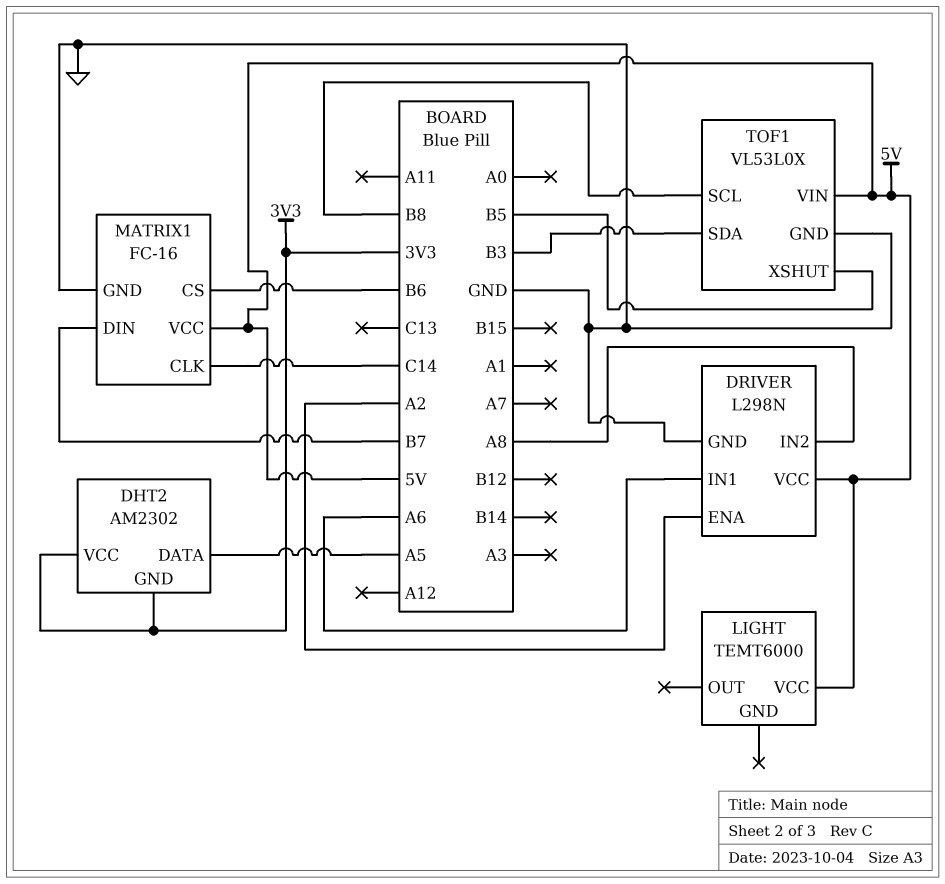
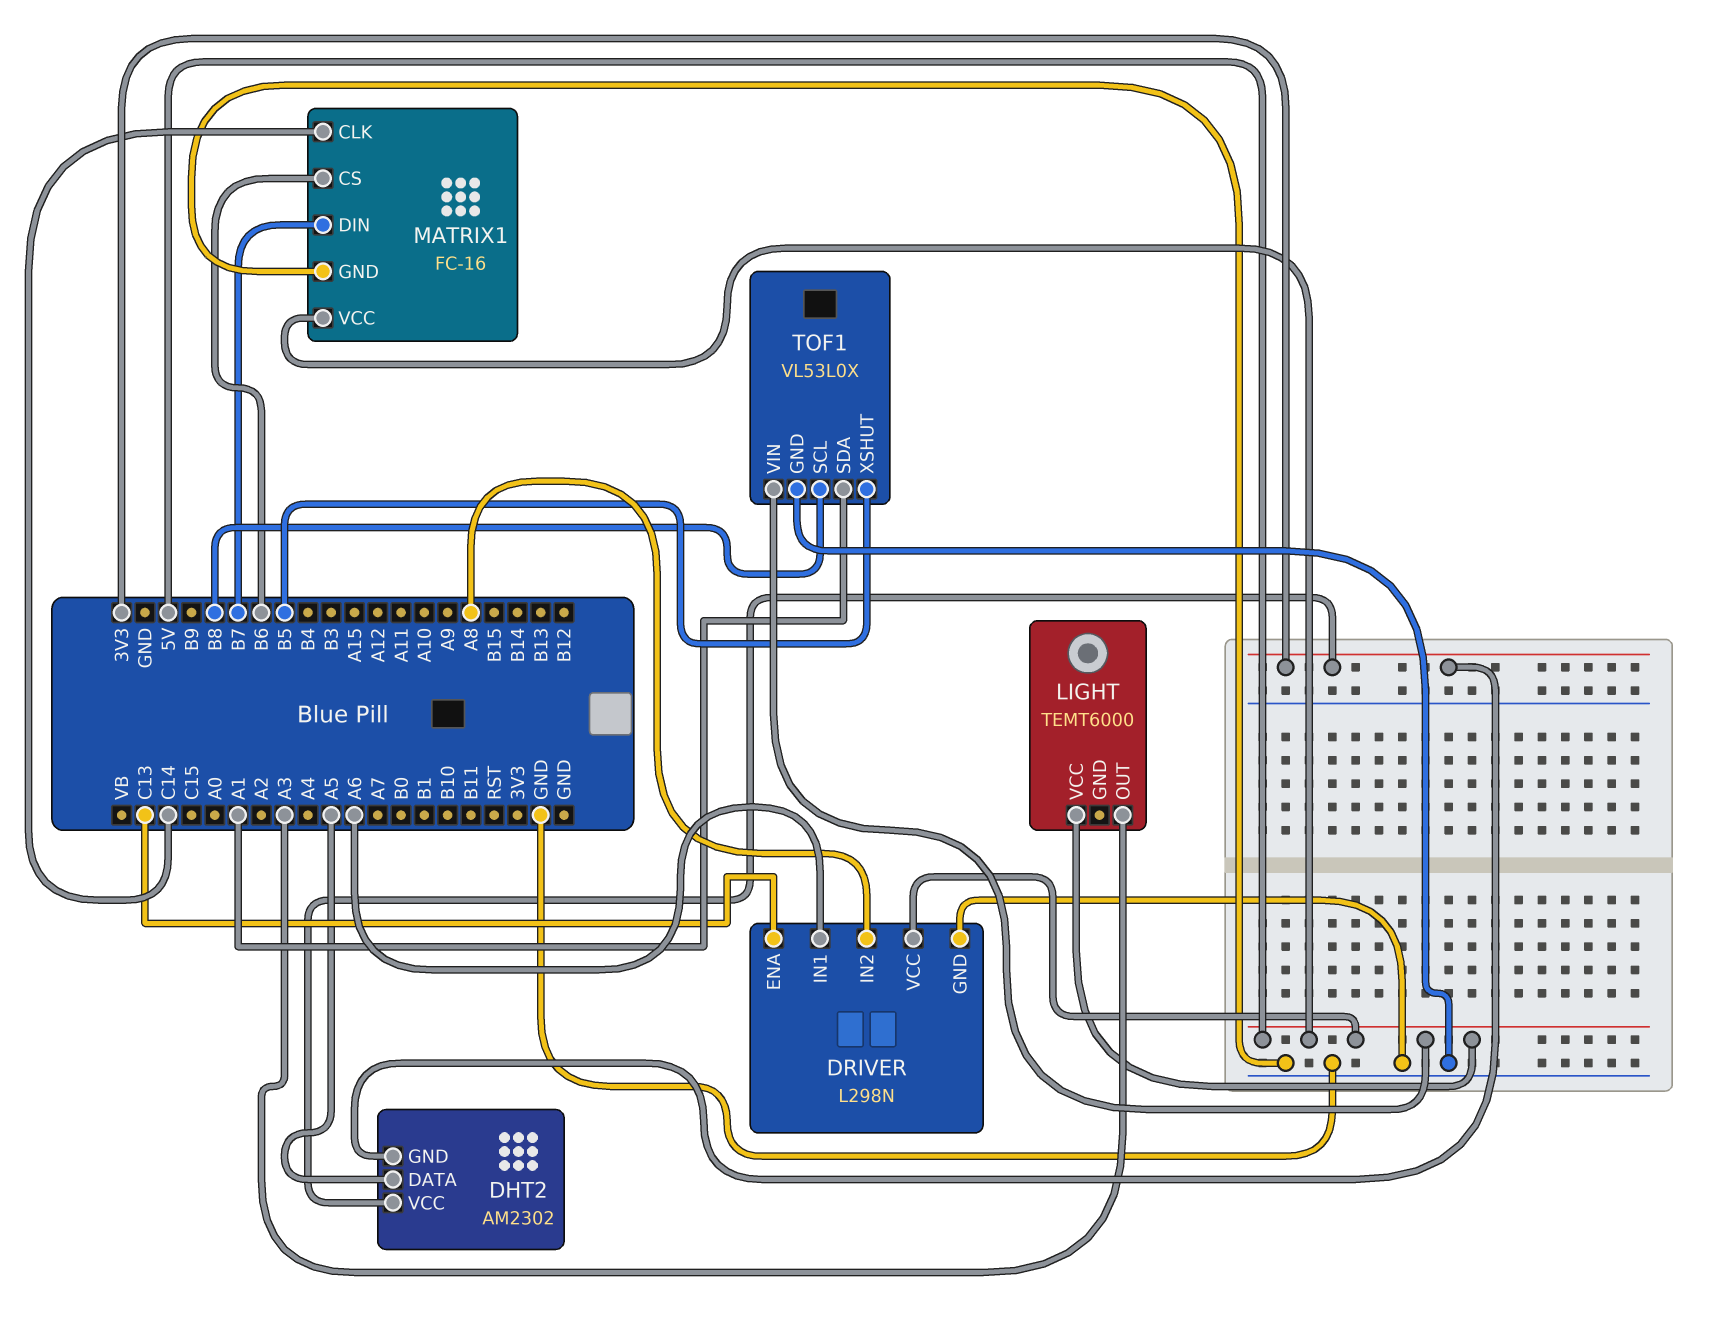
DRIVER pin ENA: A2 -> C13
LIGHT pin OUT: none -> A3
TOF1 pin SDA: B3 -> A1

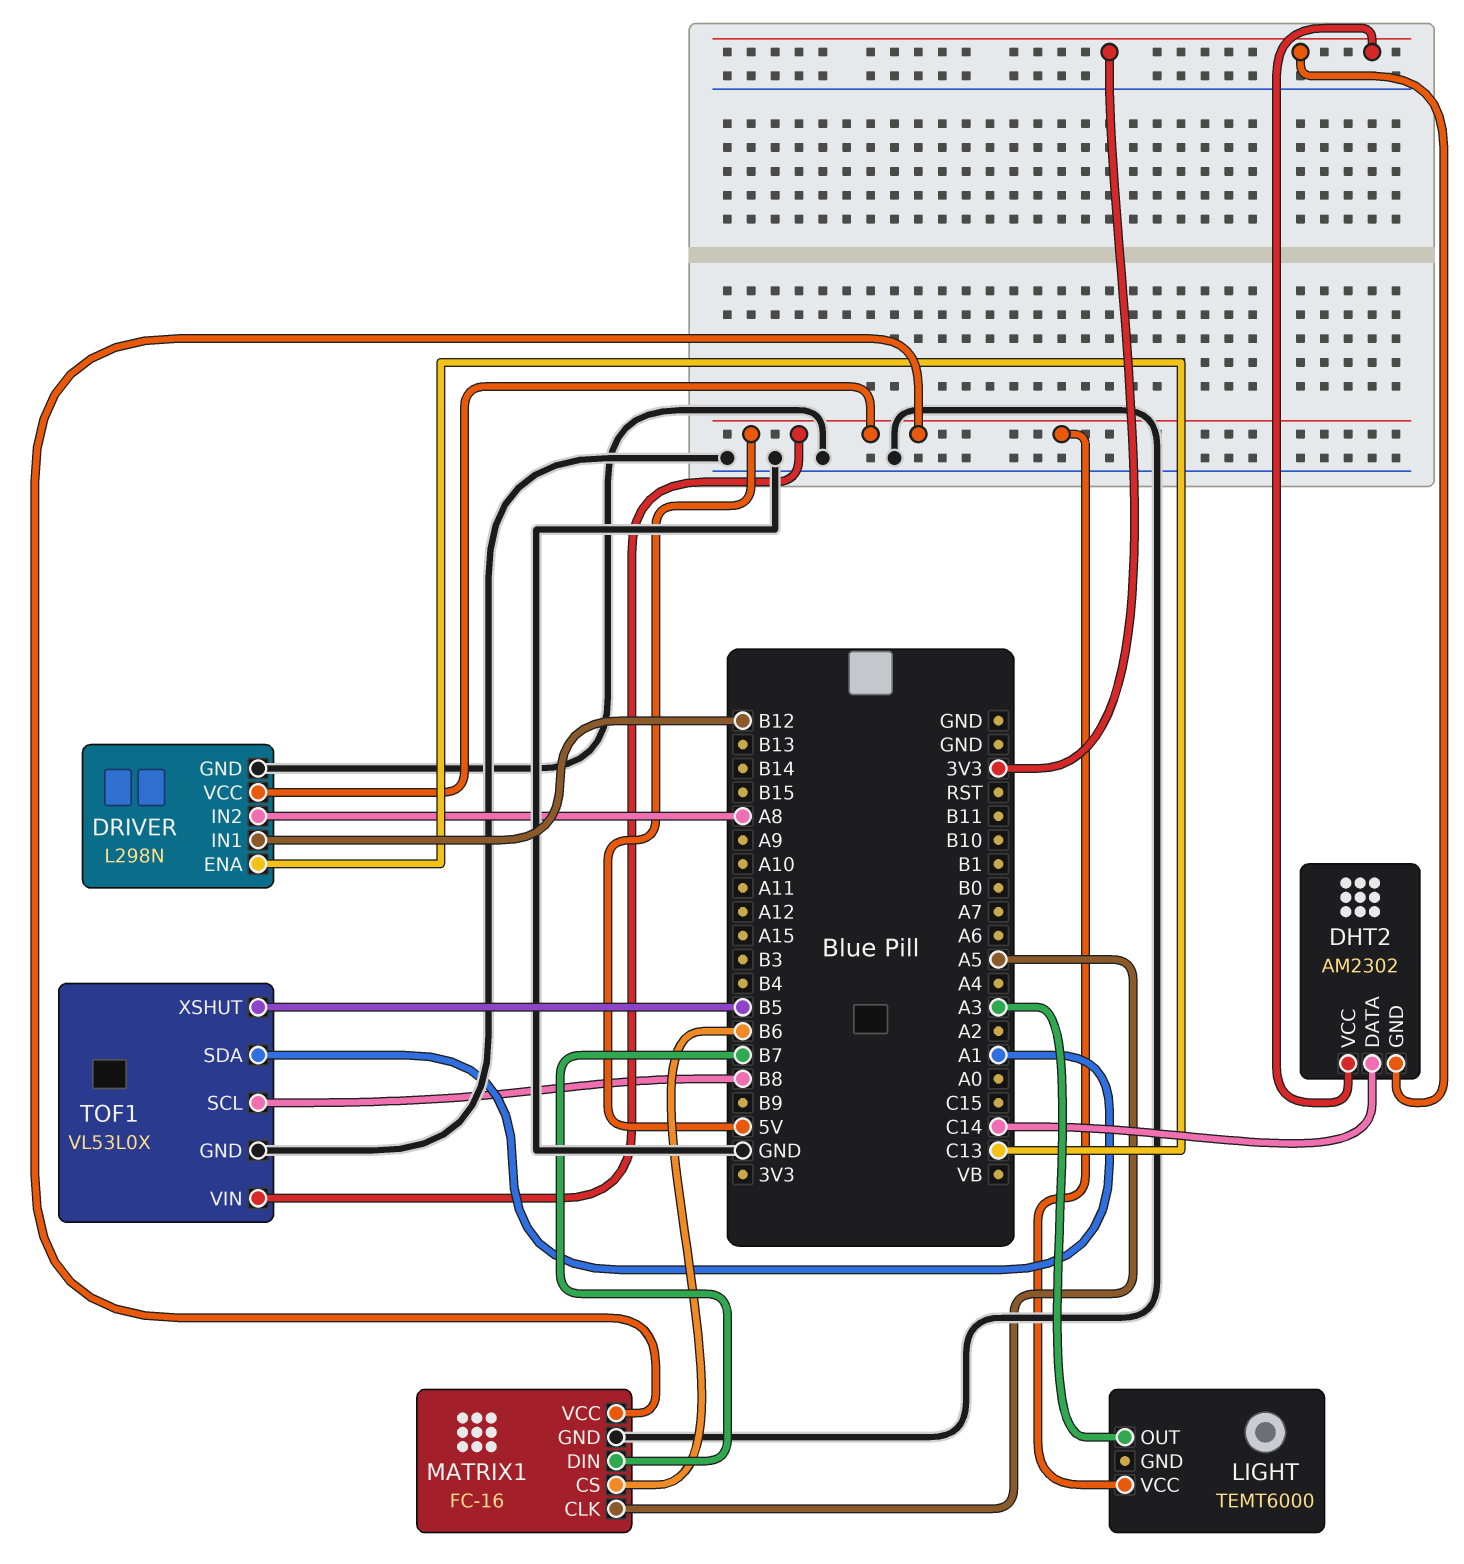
DHT2 pin DATA: A5 -> C14
DRIVER pin IN1: A6 -> B12
MATRIX1 pin CLK: C14 -> A5

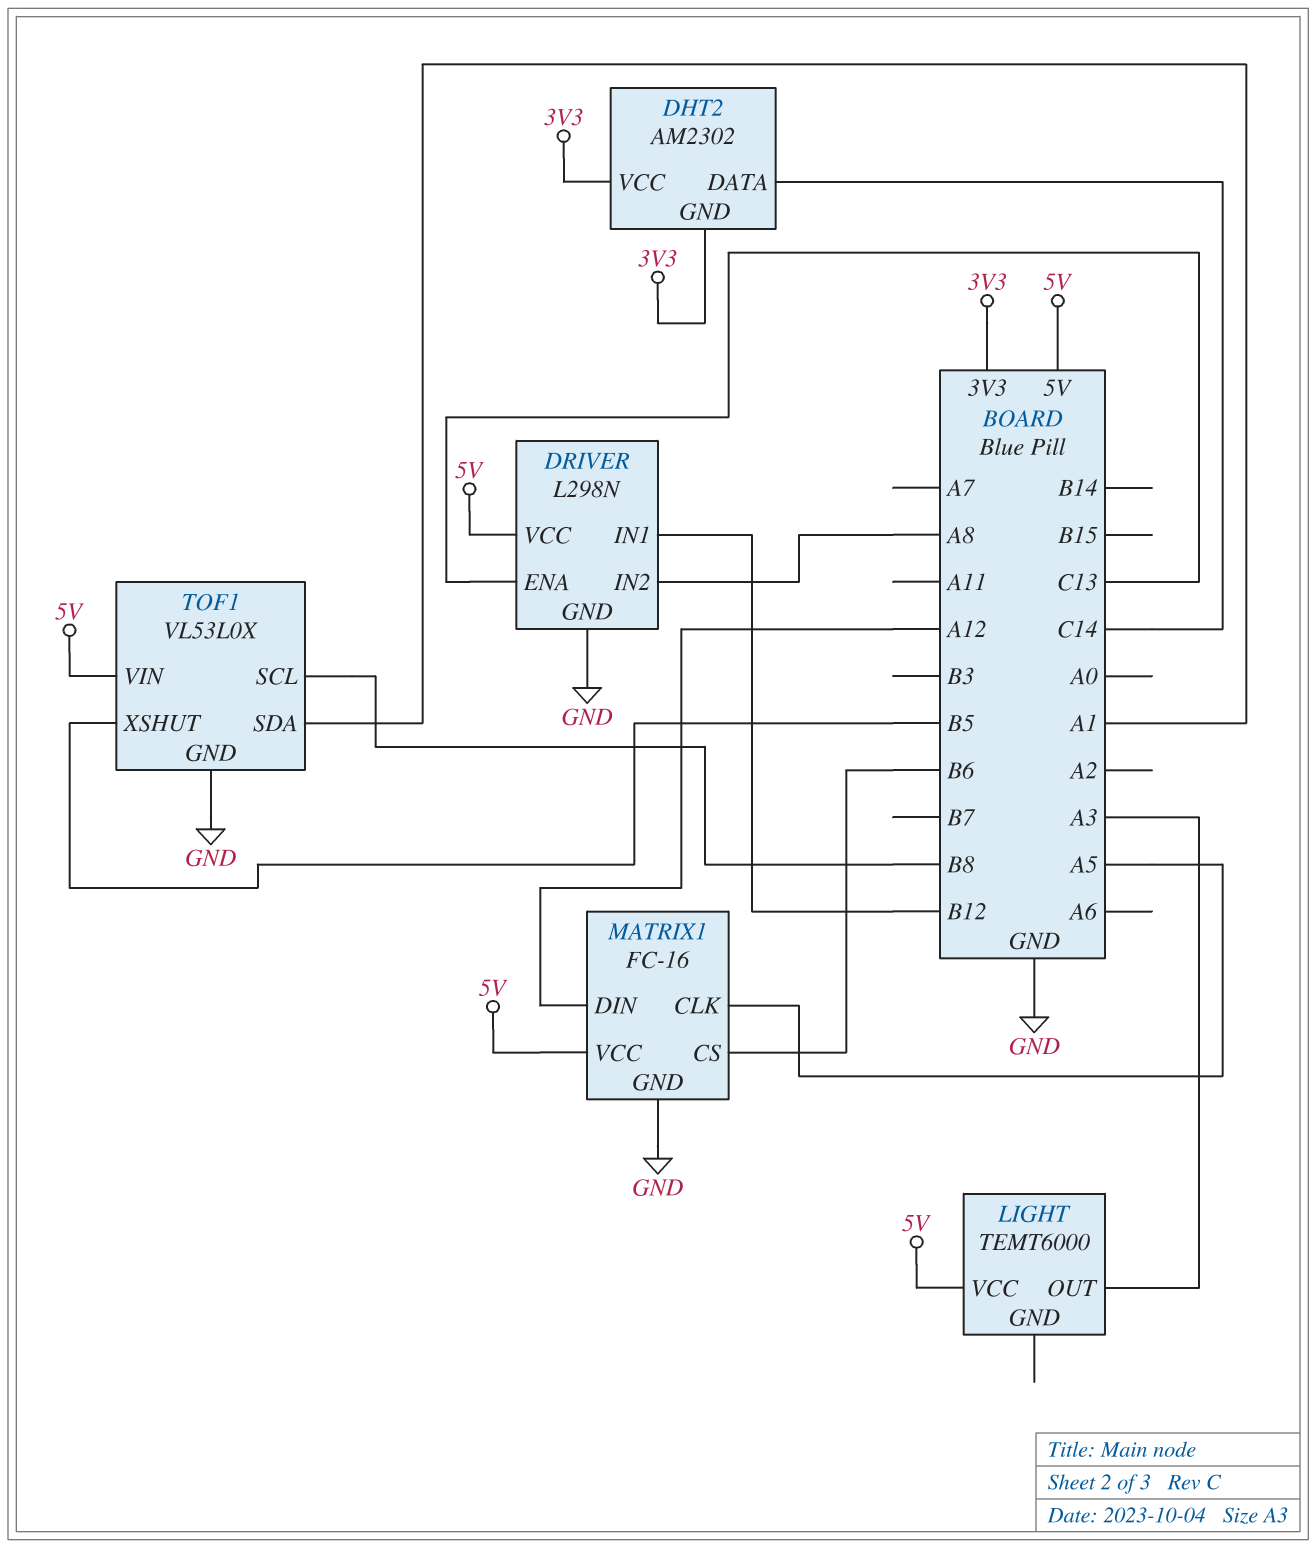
MATRIX1 pin DIN: B7 -> A12

